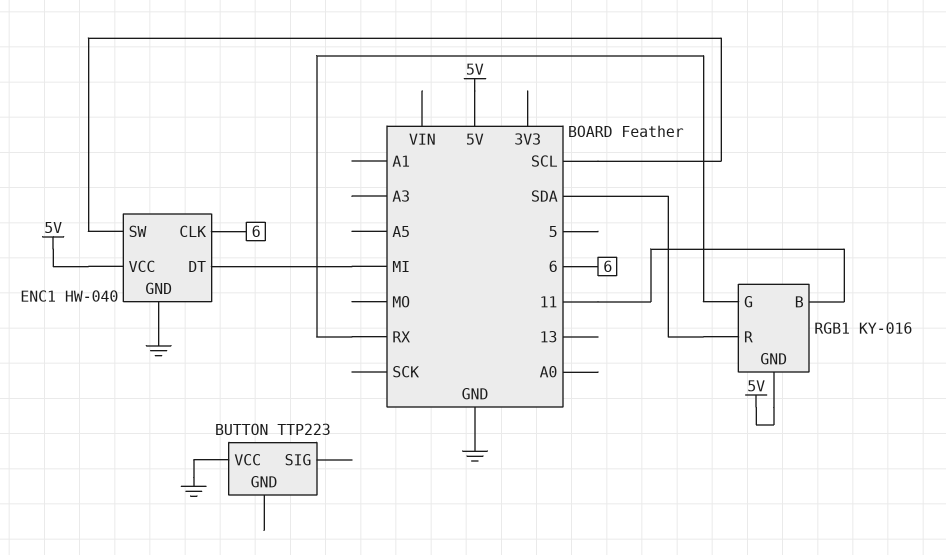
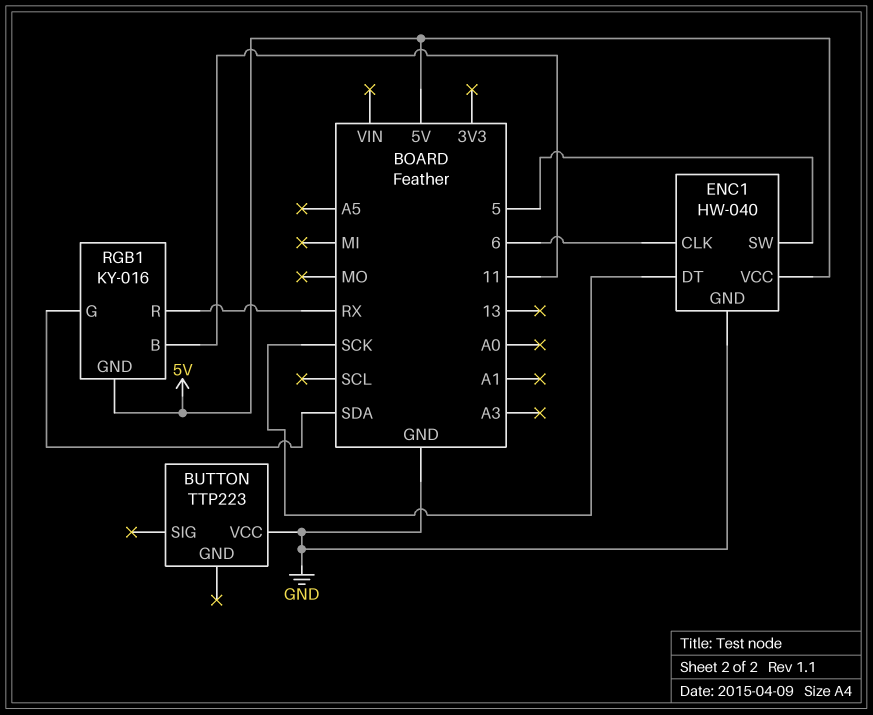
ENC1 pin DT: MI -> SCK
ENC1 pin SW: SCL -> 5
RGB1 pin G: RX -> SDA
RGB1 pin R: SDA -> RX

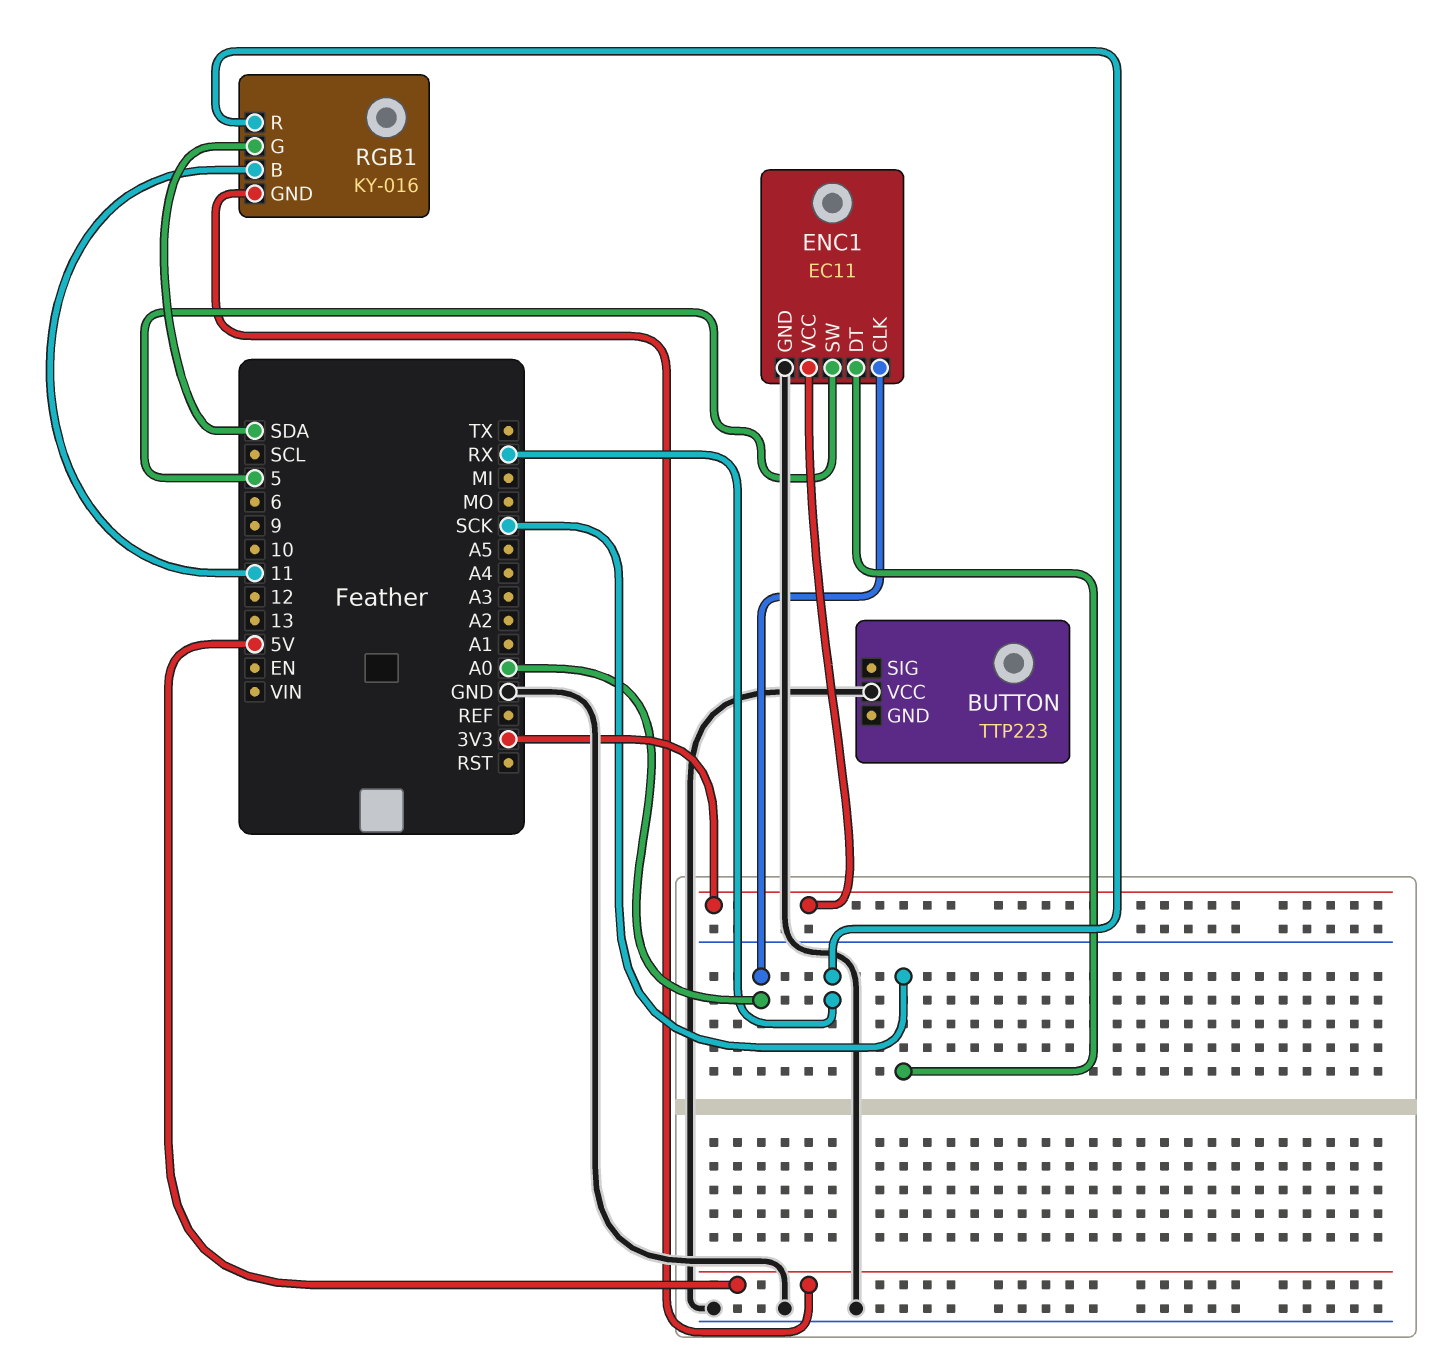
ENC1: HW-040 -> EC11
ENC1 pin CLK: 6 -> A0
ENC1 pin VCC: 5V -> 3V3

